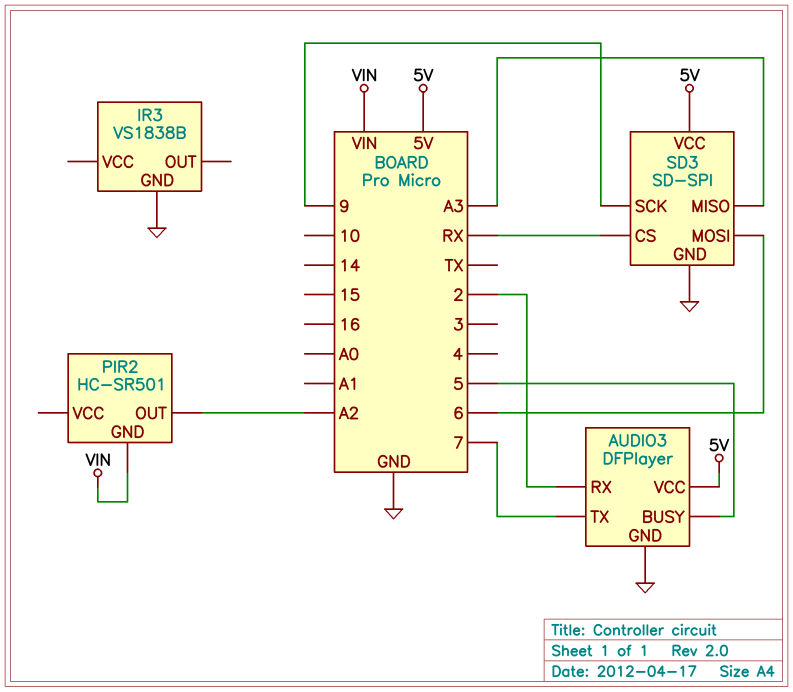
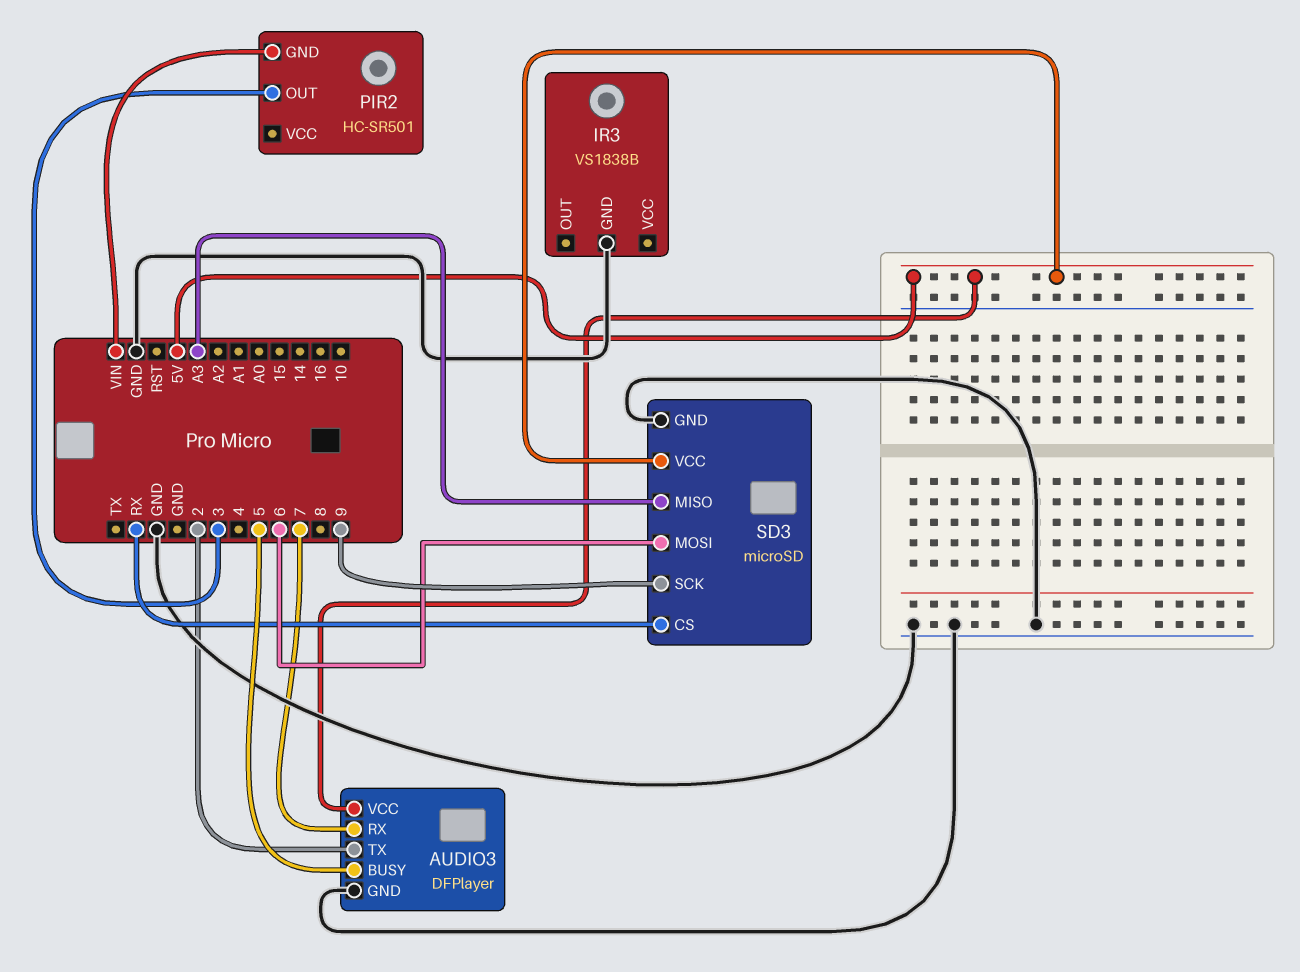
AUDIO3 pin RX: 2 -> 7
AUDIO3 pin TX: 7 -> 2
PIR2 pin OUT: A2 -> 3
SD3: SD-SPI -> microSD

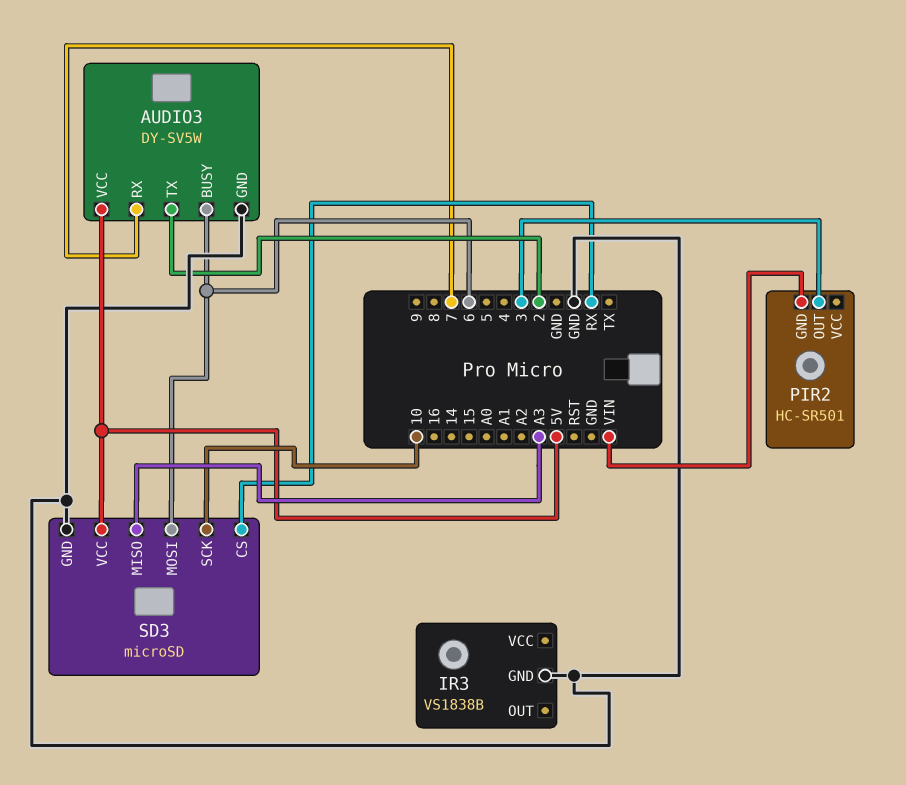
AUDIO3: DFPlayer -> DY-SV5W
AUDIO3 pin BUSY: 5 -> 6
SD3 pin SCK: 9 -> 10

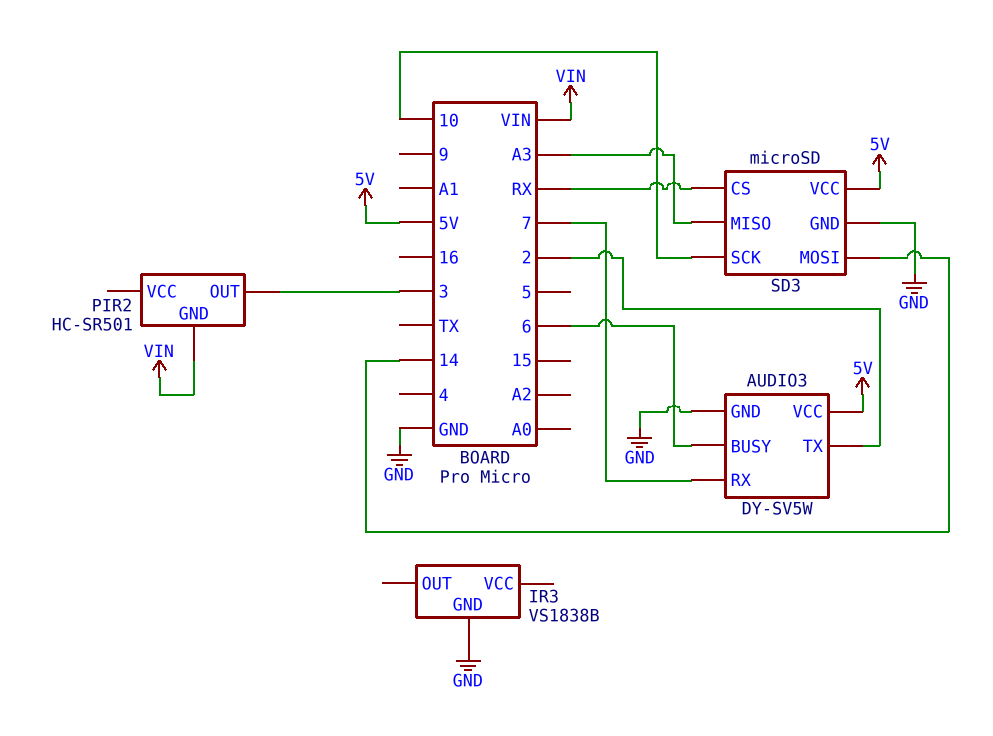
SD3 pin MOSI: 6 -> 14

